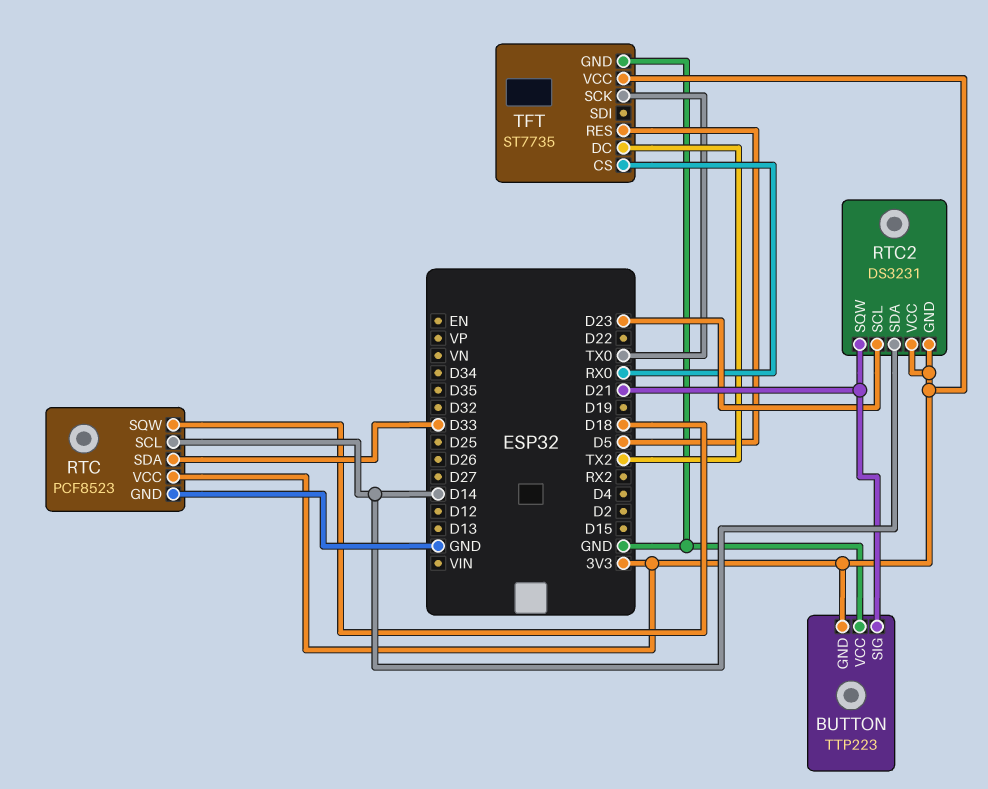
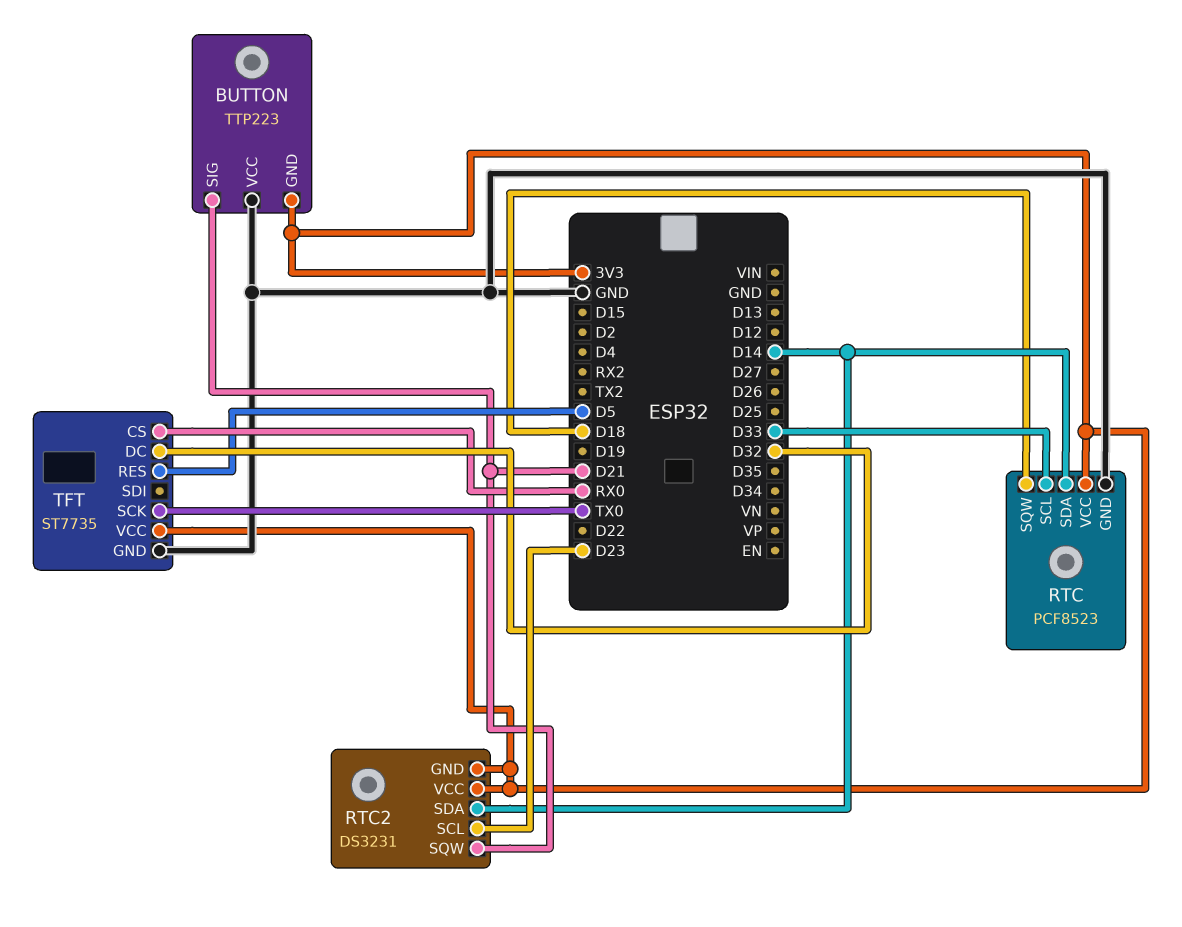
RTC pin SCL: D14 -> D33
RTC pin SDA: D33 -> D14
TFT pin DC: TX2 -> D32

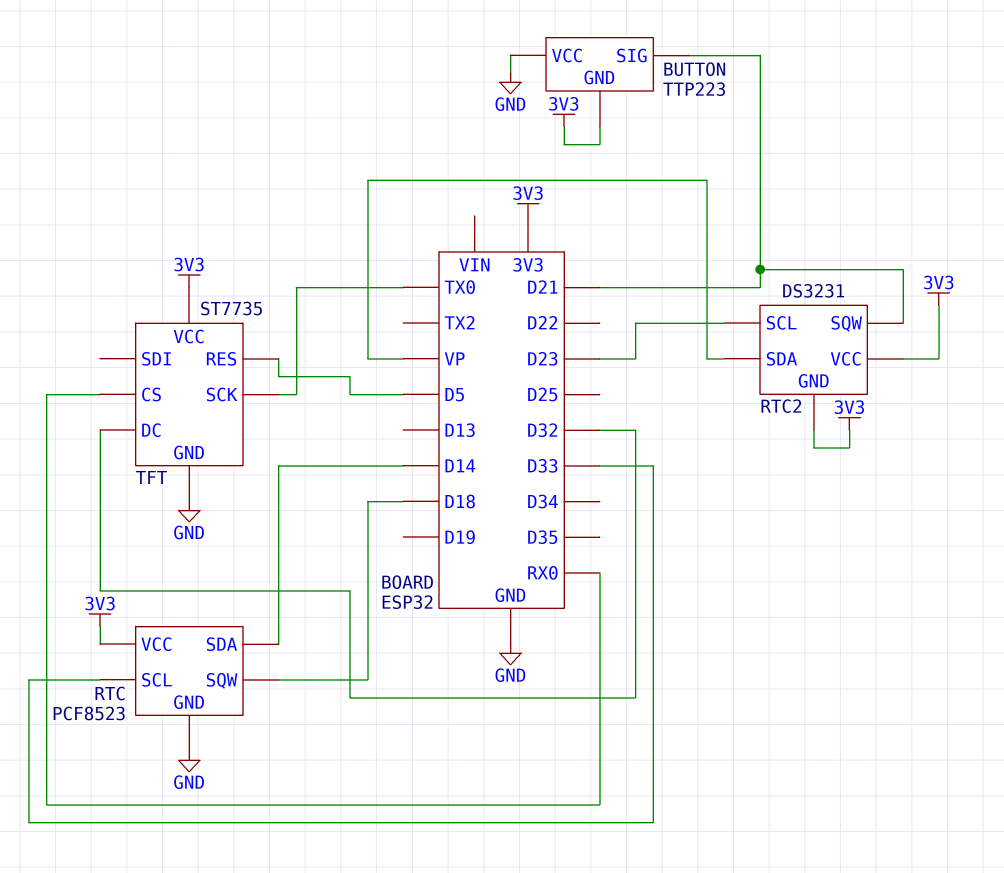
RTC2 pin SDA: D14 -> VP

